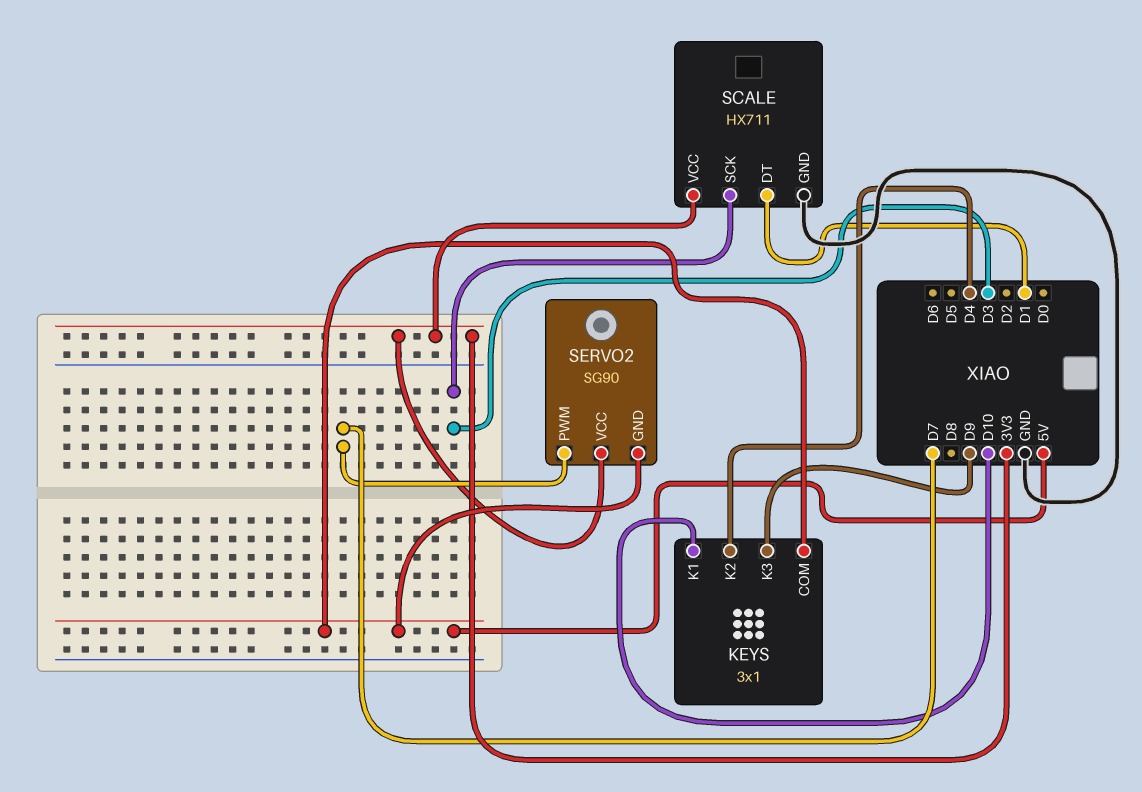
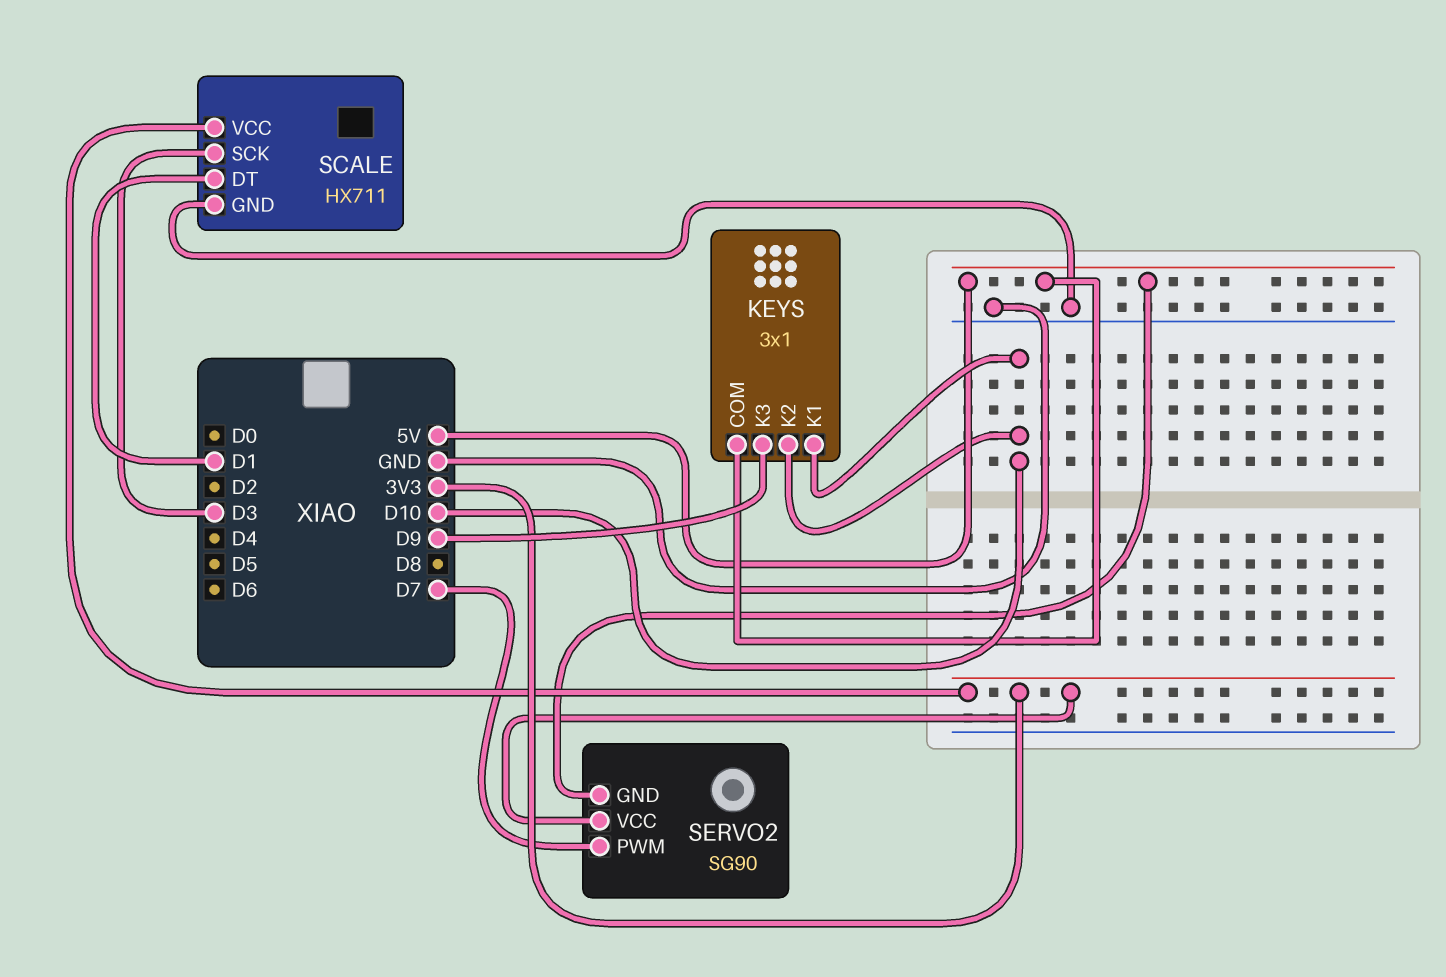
KEYS pin K2: D4 -> D10

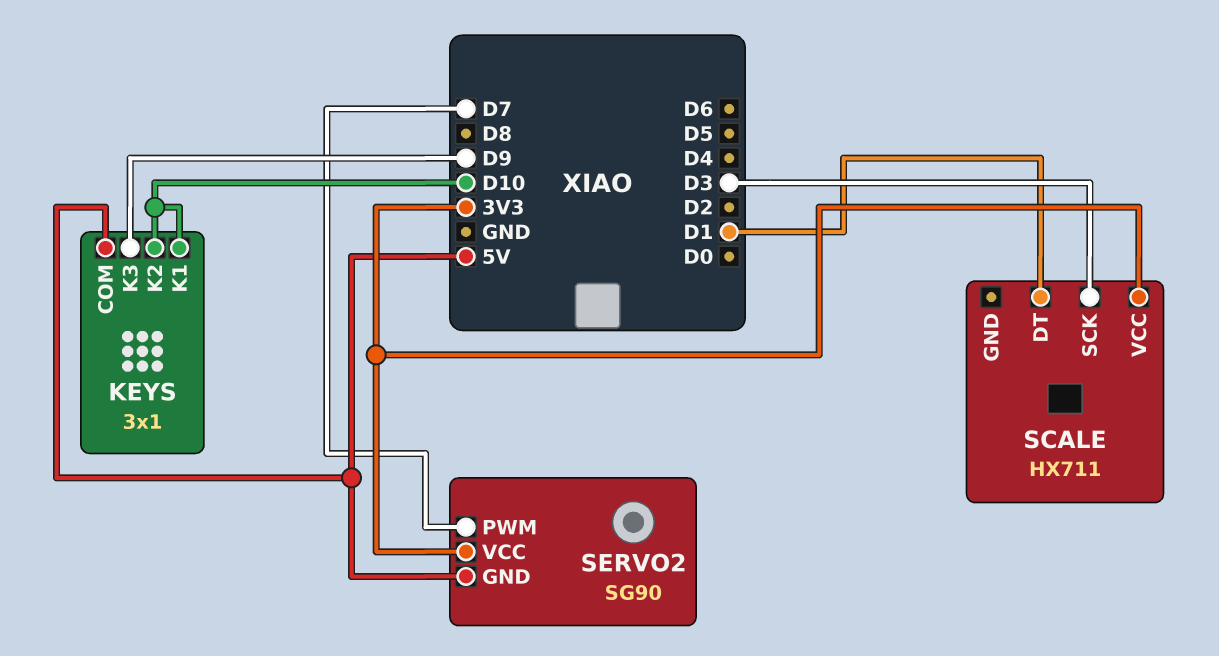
SCALE pin GND: GND -> none

